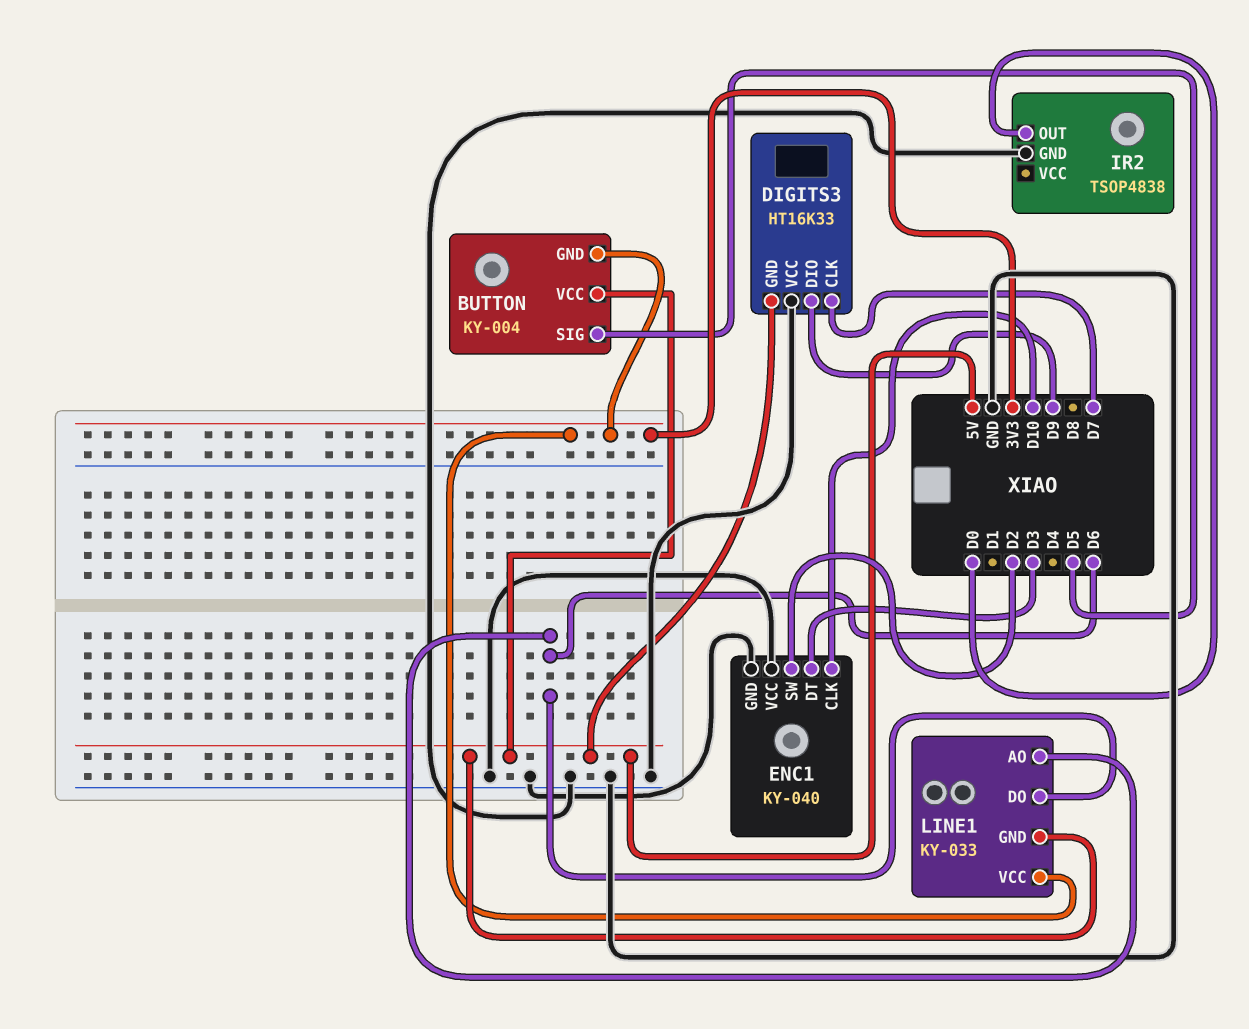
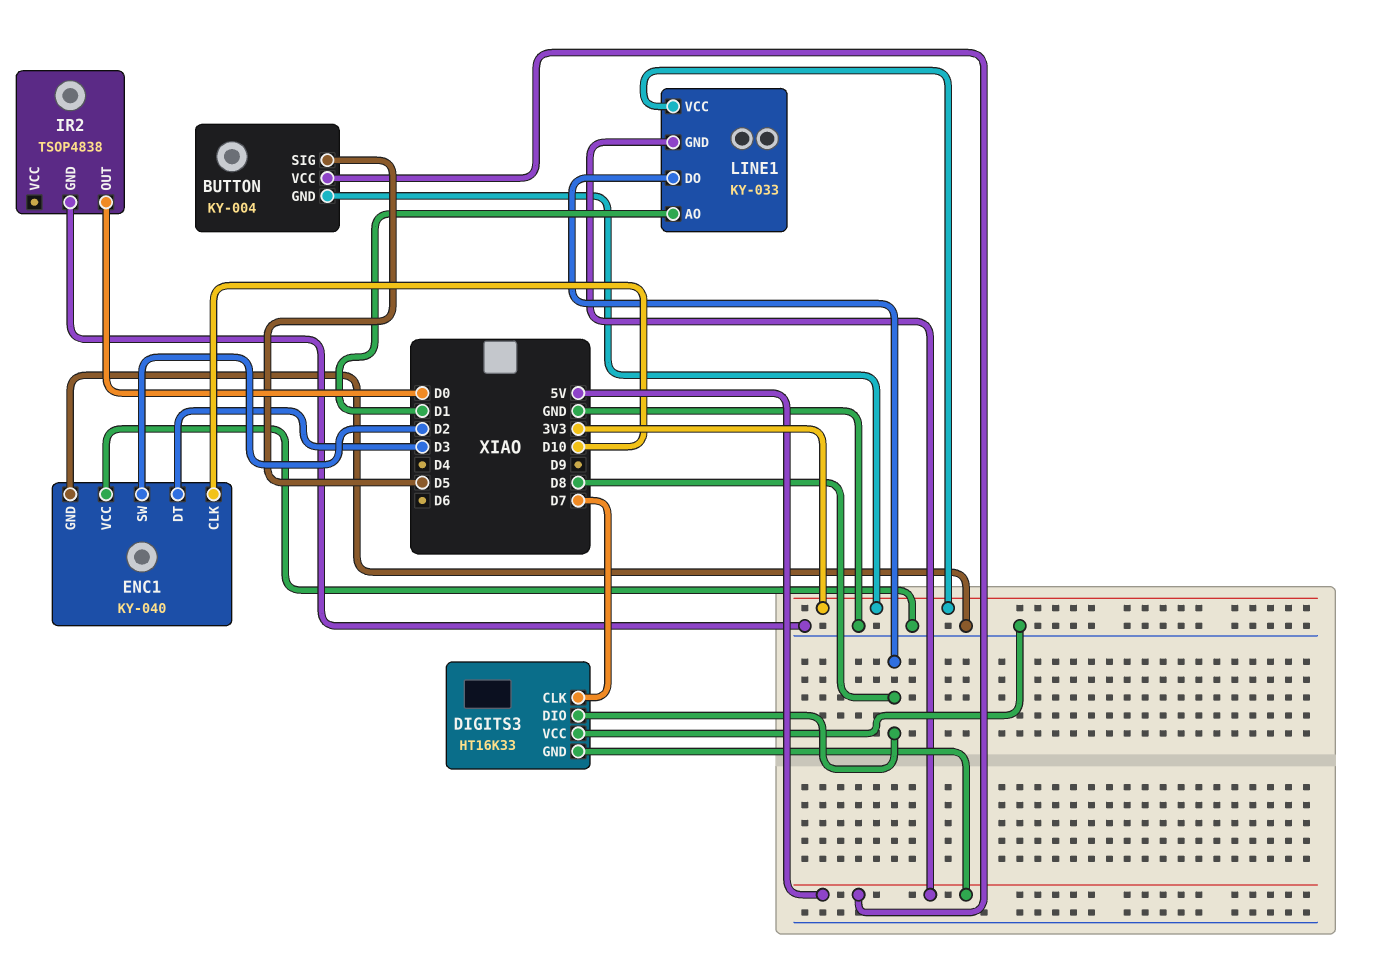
DIGITS3 pin DIO: D9 -> D8
LINE1 pin AO: D6 -> D1
LINE1 pin DO: D6 -> D8

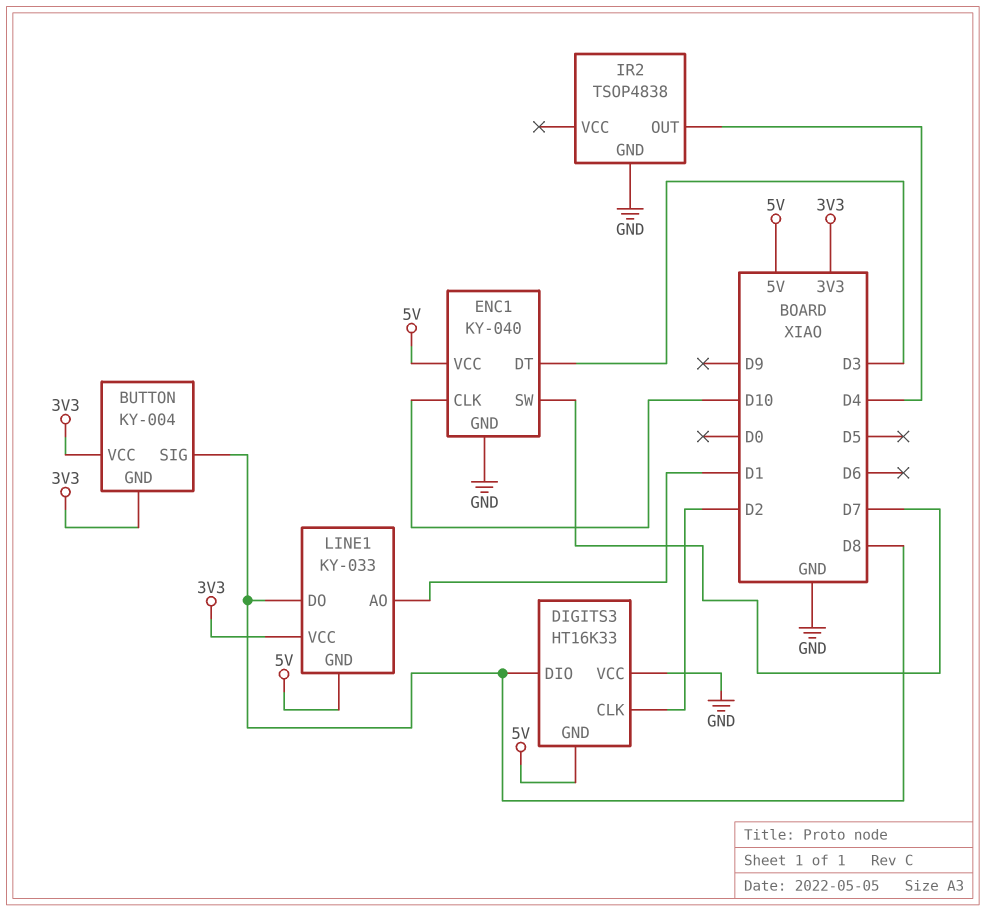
BUTTON pin SIG: D5 -> D8
BUTTON pin VCC: 5V -> 3V3
DIGITS3 pin CLK: D7 -> D2
ENC1 pin SW: D2 -> D7
ENC1 pin VCC: GND -> 5V
IR2 pin OUT: D0 -> D4

